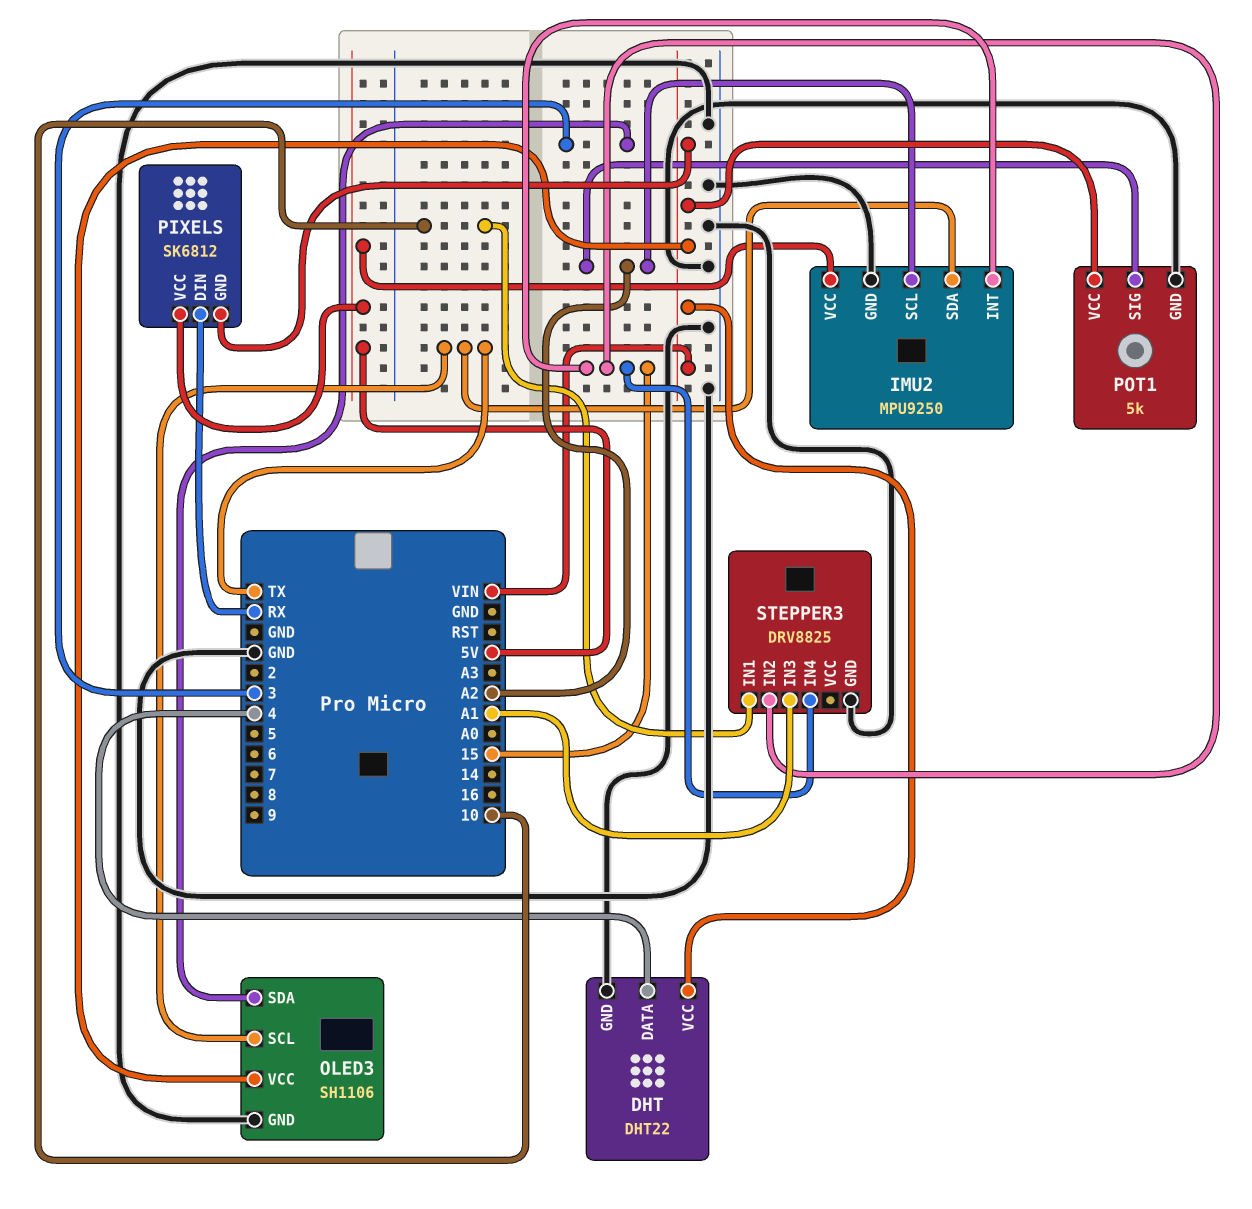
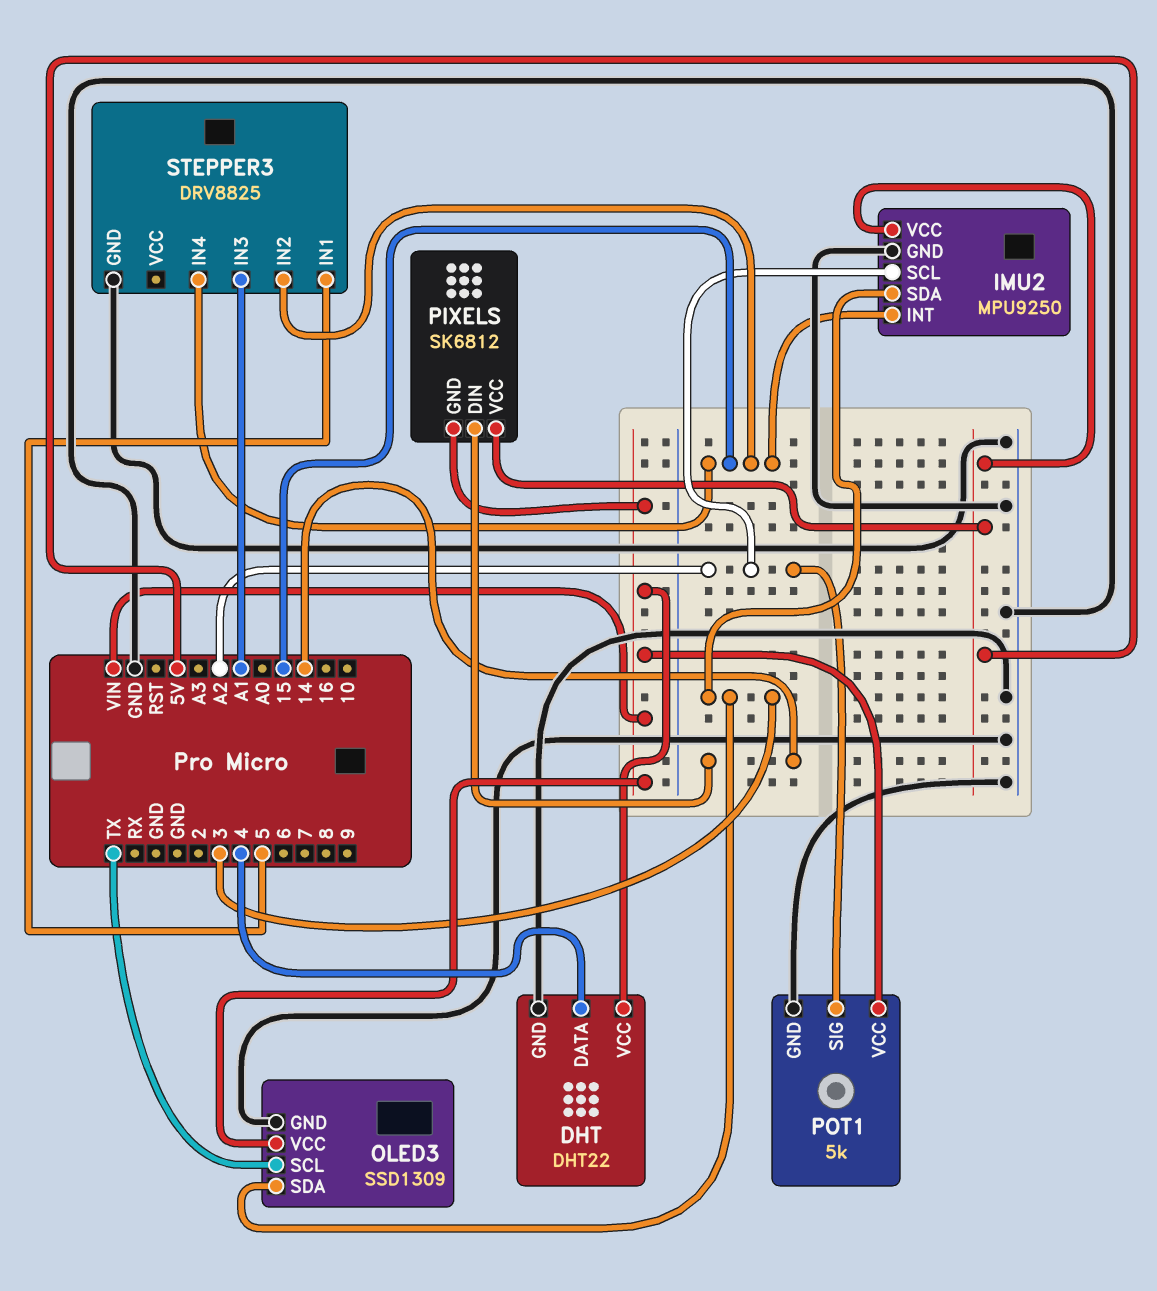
IMU2 pin SDA: TX -> 3
OLED3: SH1106 -> SSD1309
PIXELS pin DIN: RX -> 14
STEPPER3 pin IN1: 10 -> 5

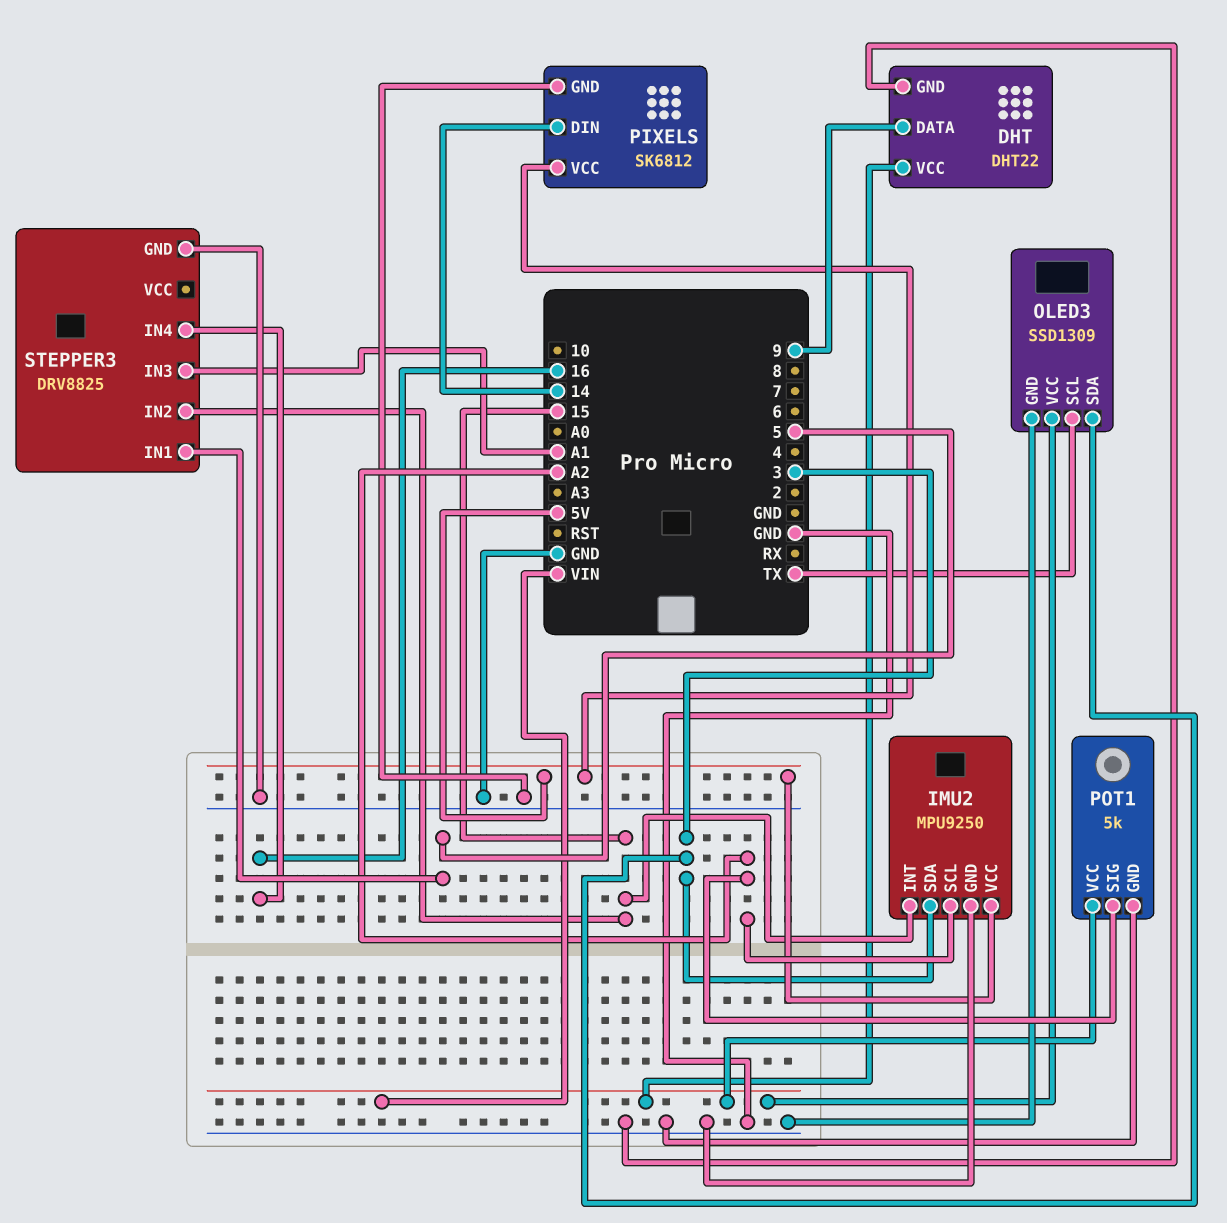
DHT pin DATA: 4 -> 9
PIXELS pin GND: VIN -> GND
STEPPER3 pin IN4: 15 -> 16

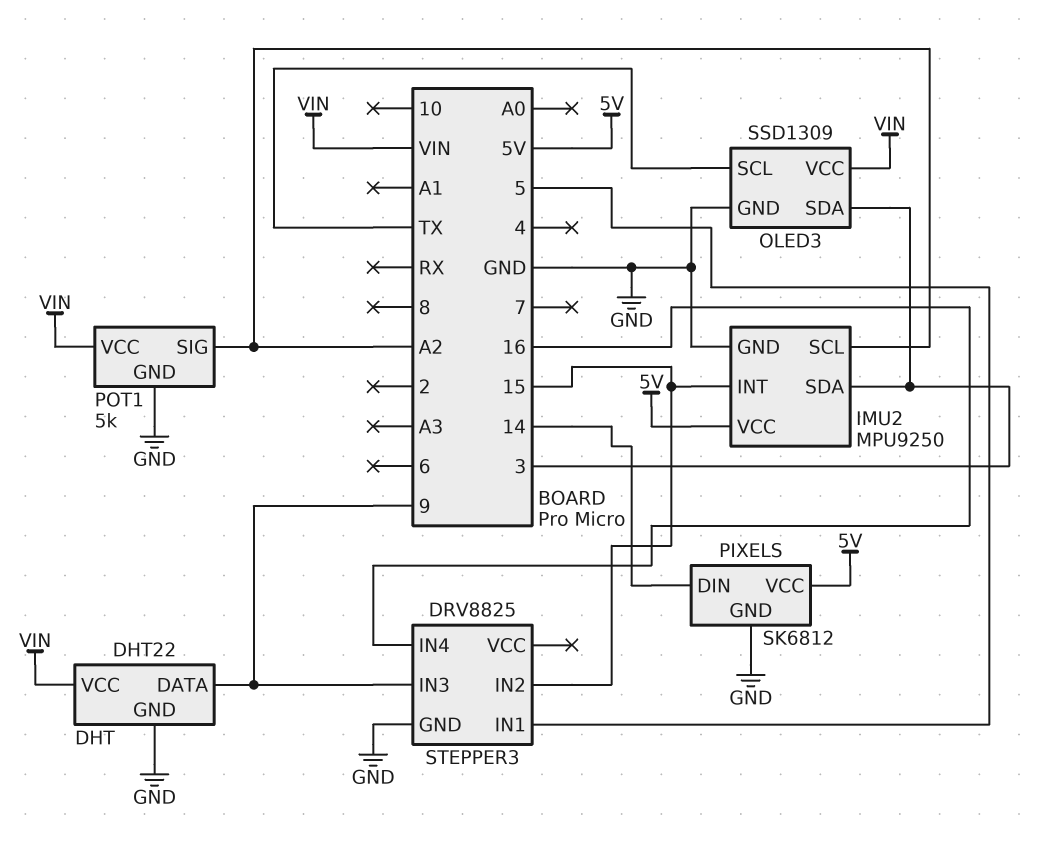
STEPPER3 pin IN3: A1 -> 9

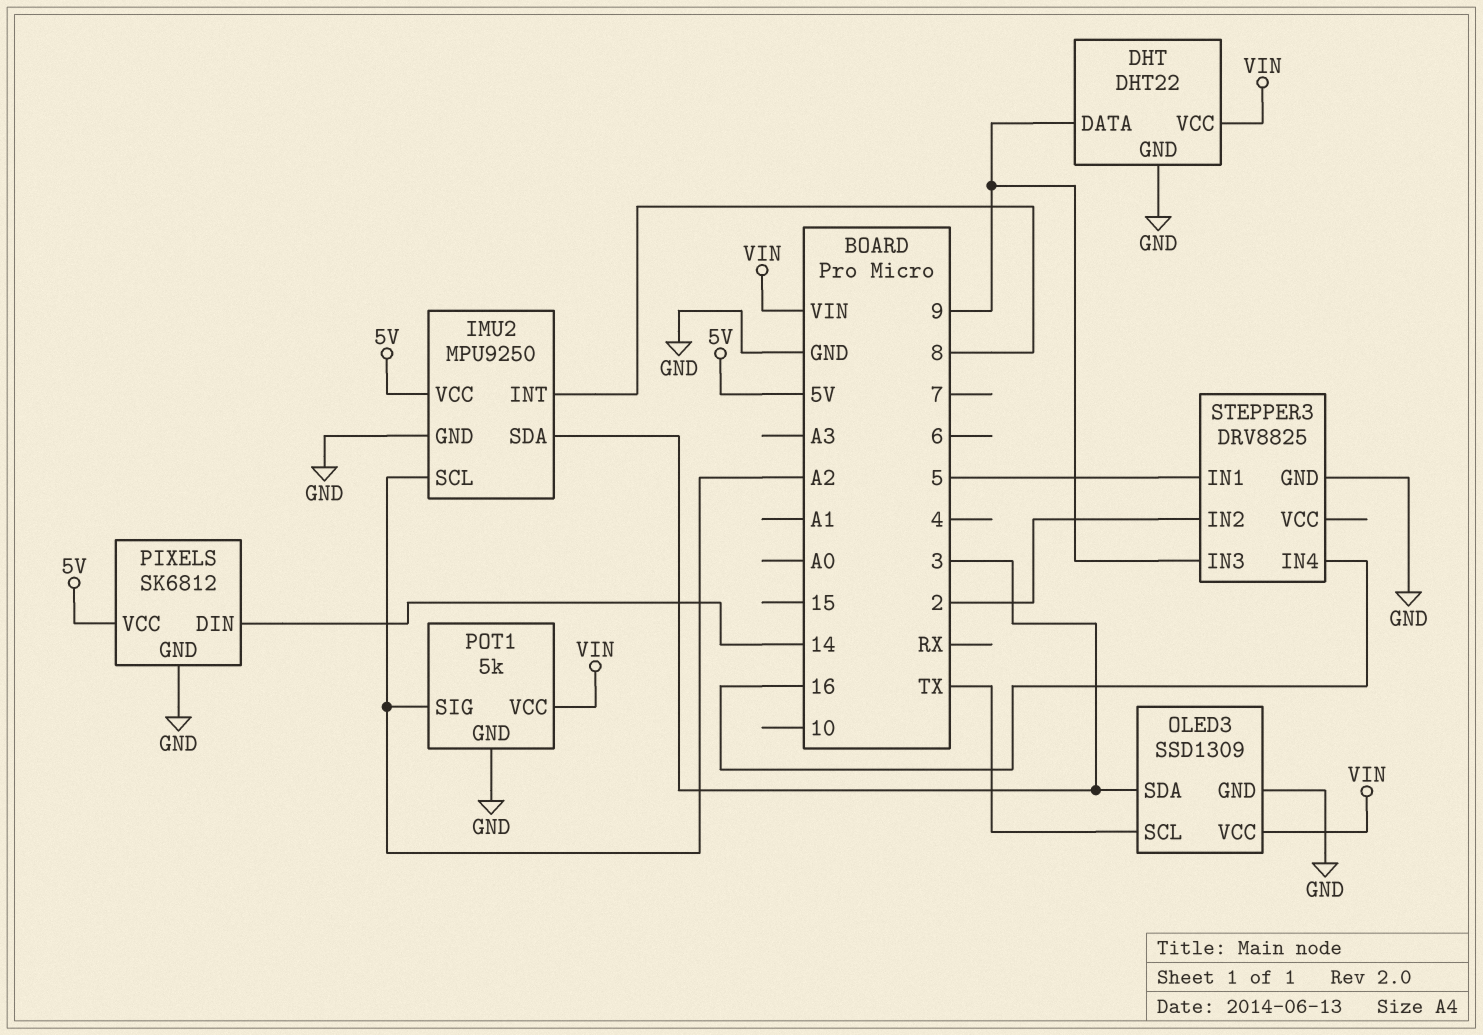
IMU2 pin INT: 15 -> 8
STEPPER3 pin IN2: 15 -> 2

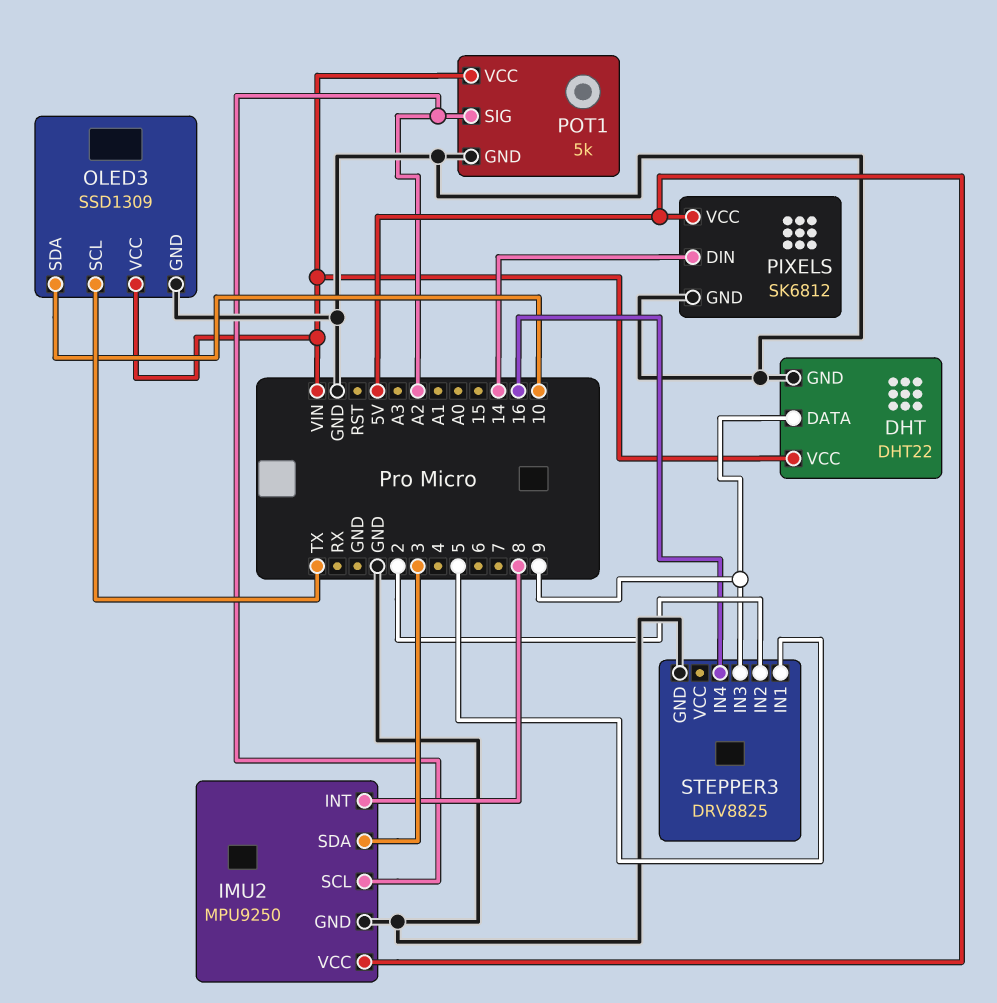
OLED3 pin SDA: 3 -> 10

